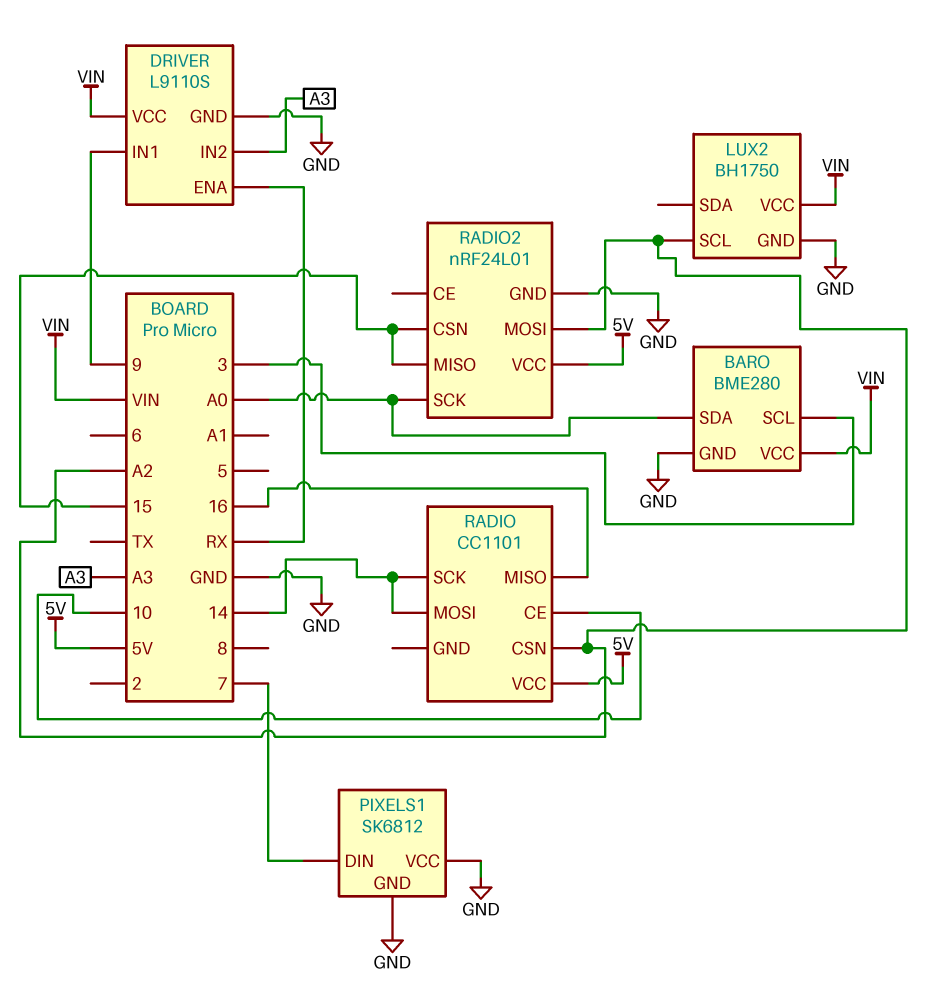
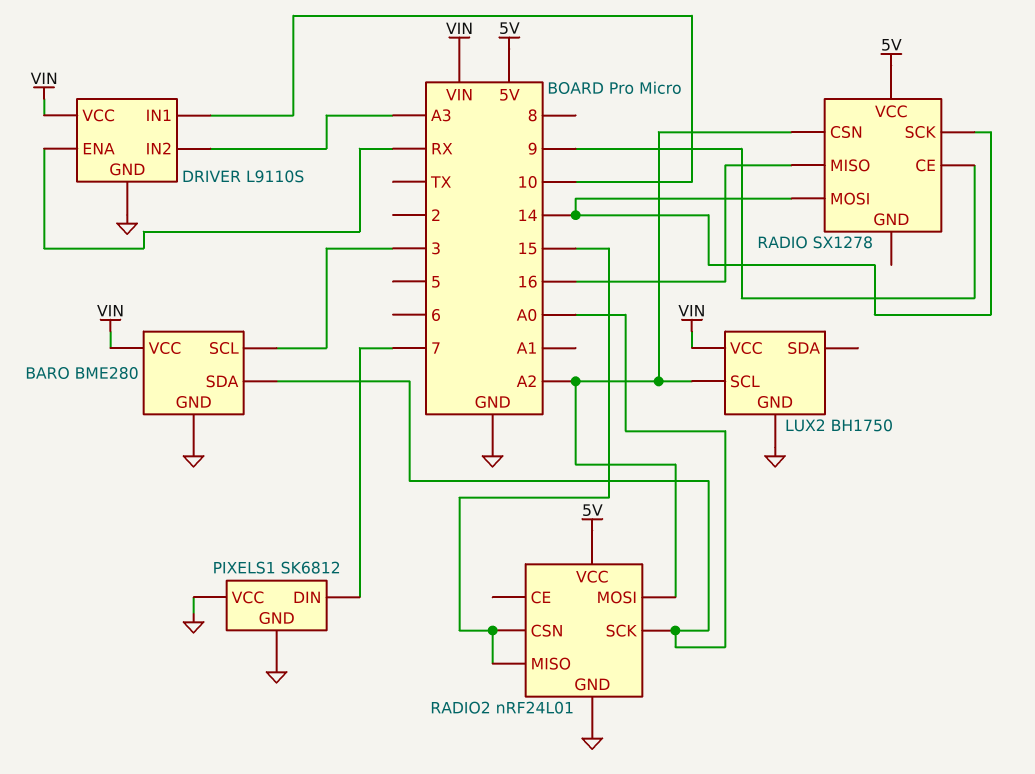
DRIVER pin IN1: 9 -> 10
RADIO: CC1101 -> SX1278
RADIO pin CE: 10 -> 9

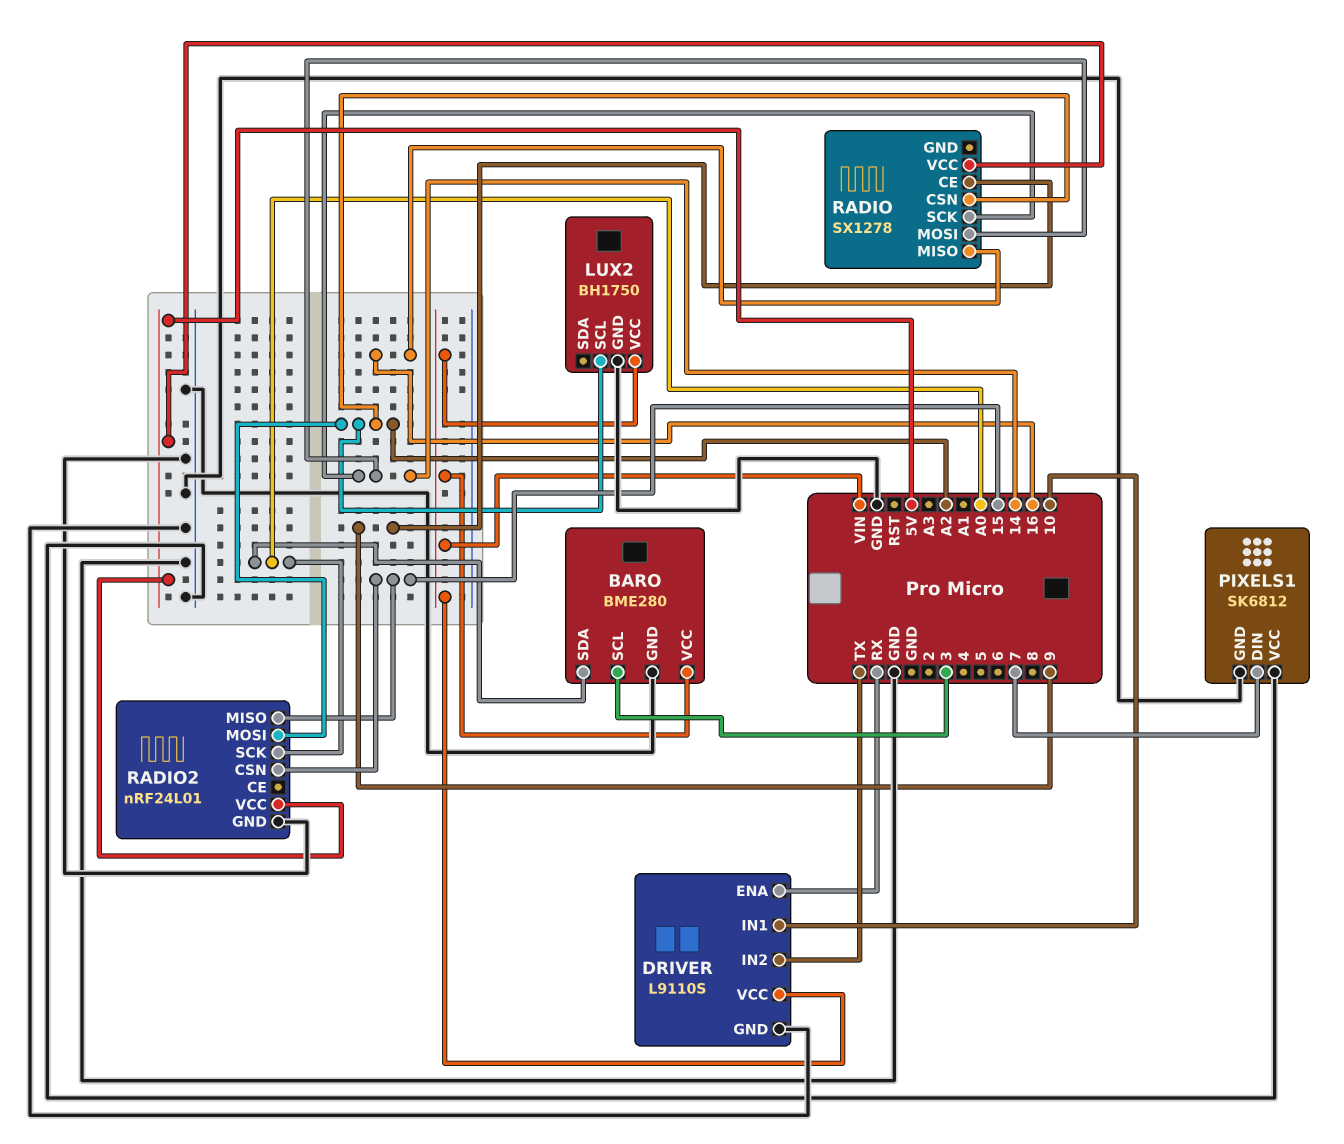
DRIVER pin IN2: A3 -> TX

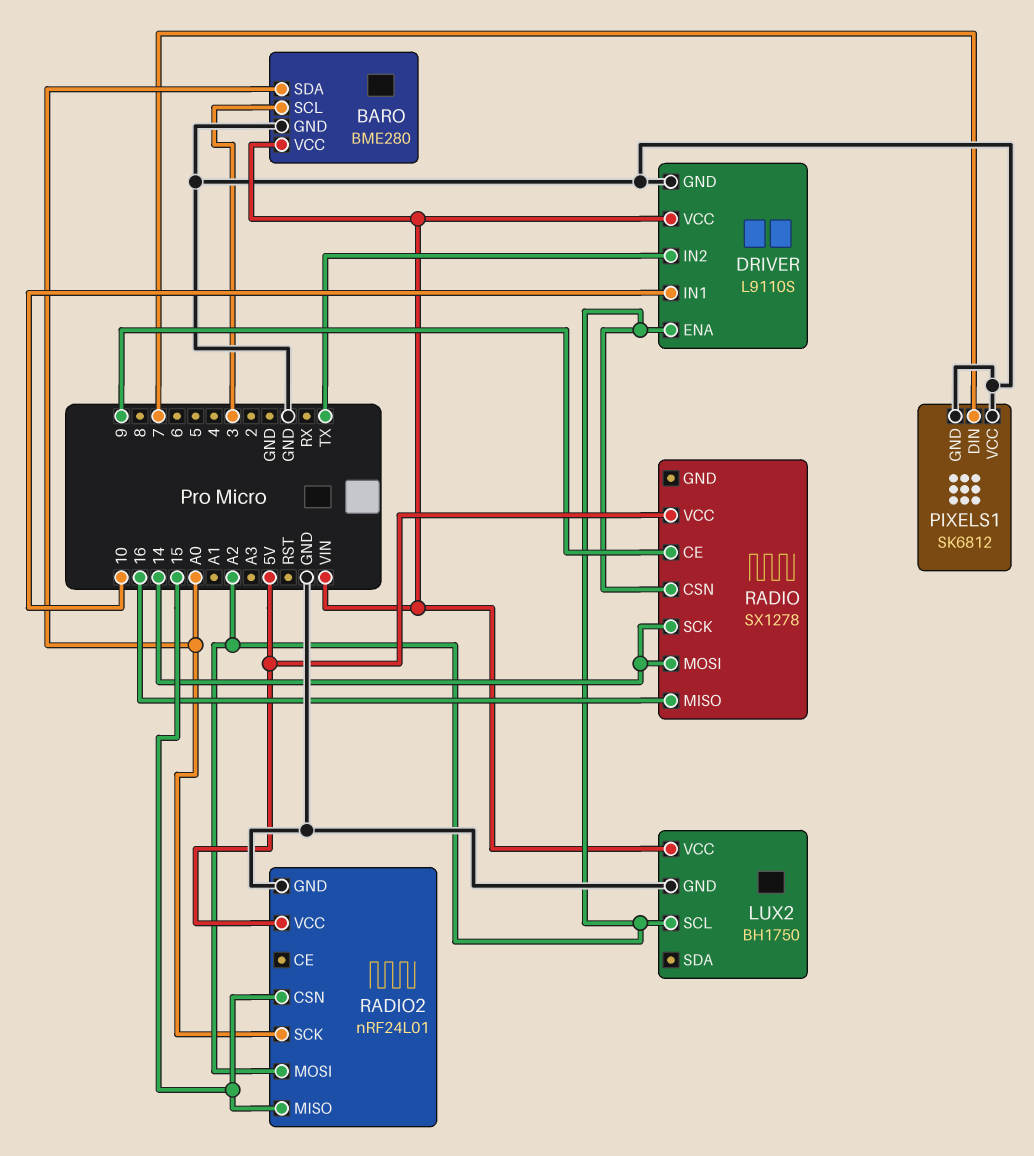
DRIVER pin ENA: RX -> A2

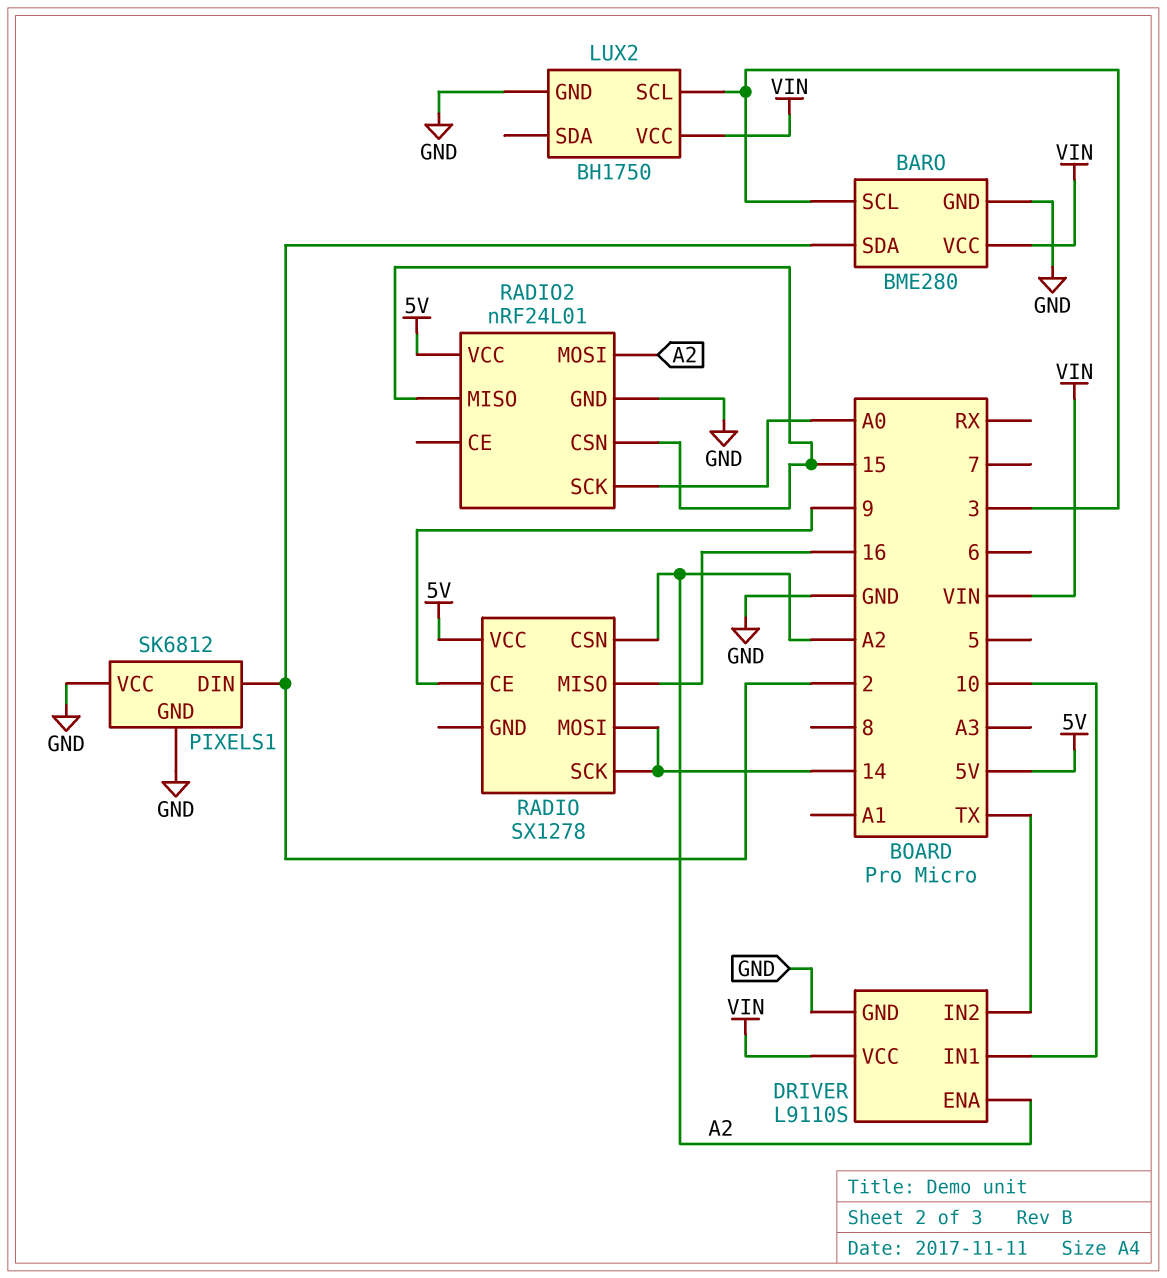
BARO pin SDA: A0 -> 2
LUX2 pin SCL: A2 -> 3
PIXELS1 pin DIN: 7 -> 2

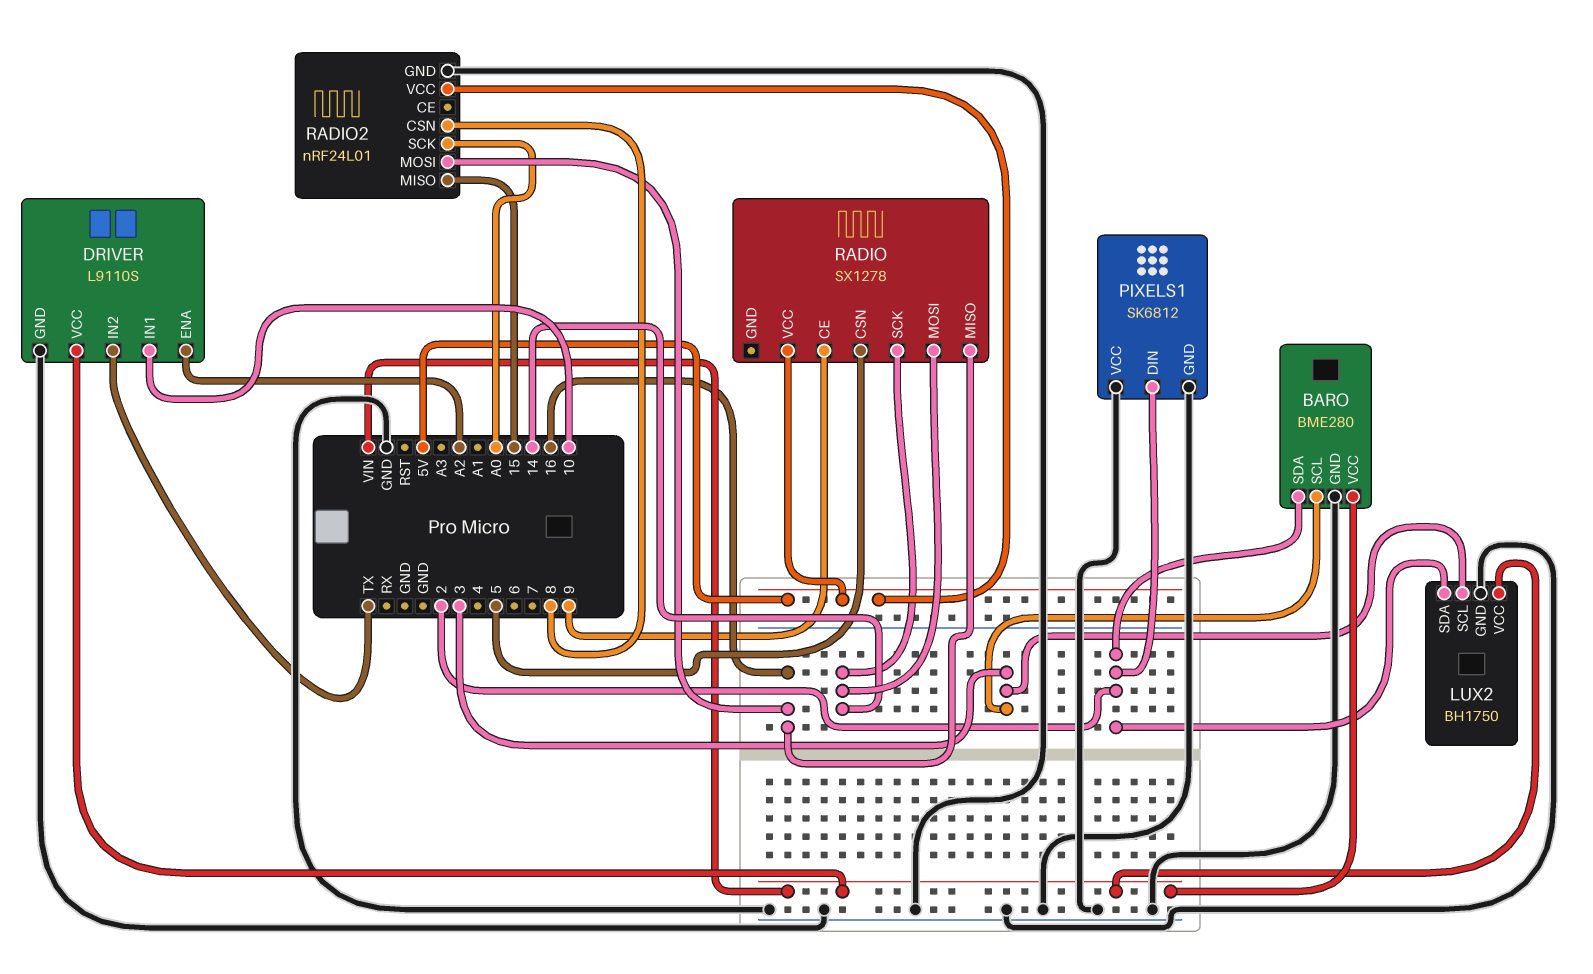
LUX2 pin SDA: none -> 2
RADIO pin CSN: A2 -> 5
RADIO2 pin CSN: 15 -> 8
RADIO2 pin MOSI: A2 -> 16

